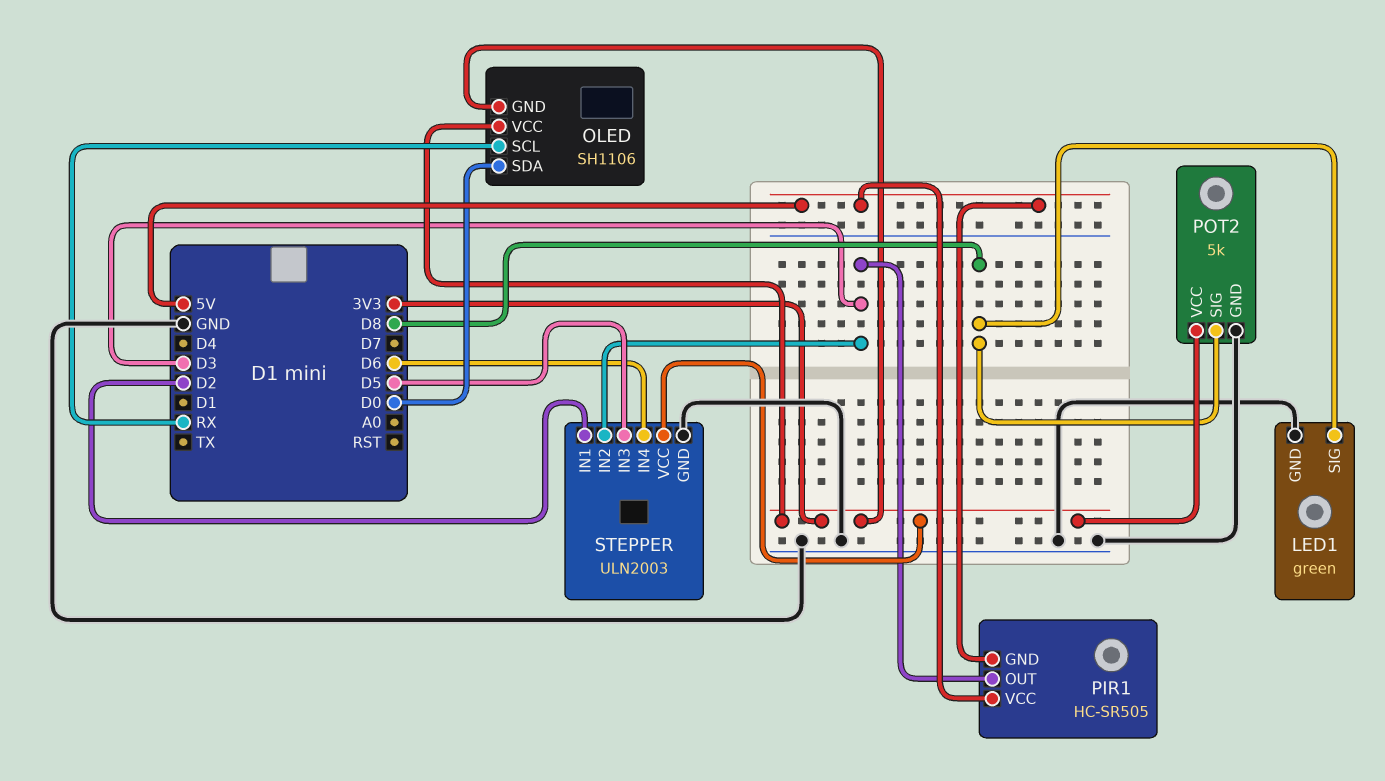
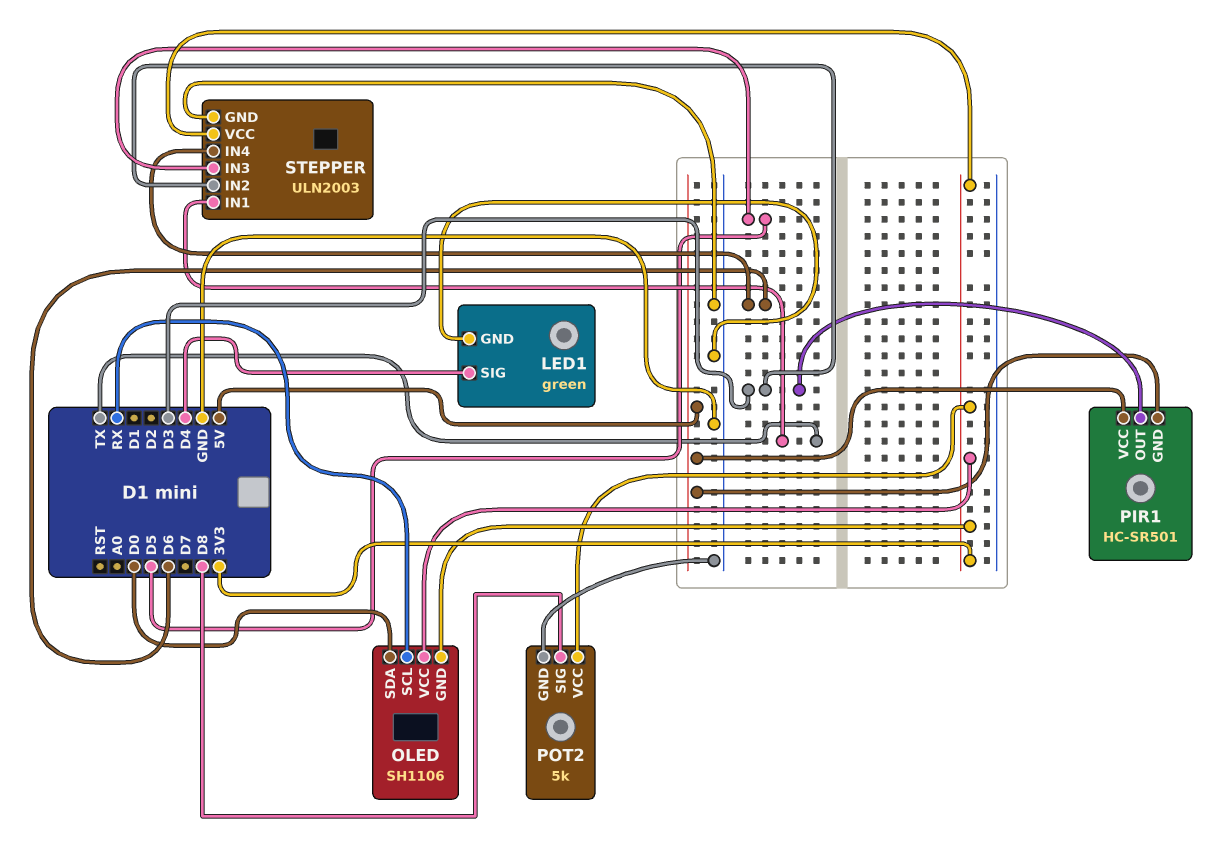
LED1 pin SIG: D8 -> D4
PIR1: HC-SR505 -> HC-SR501
STEPPER pin IN1: D2 -> TX

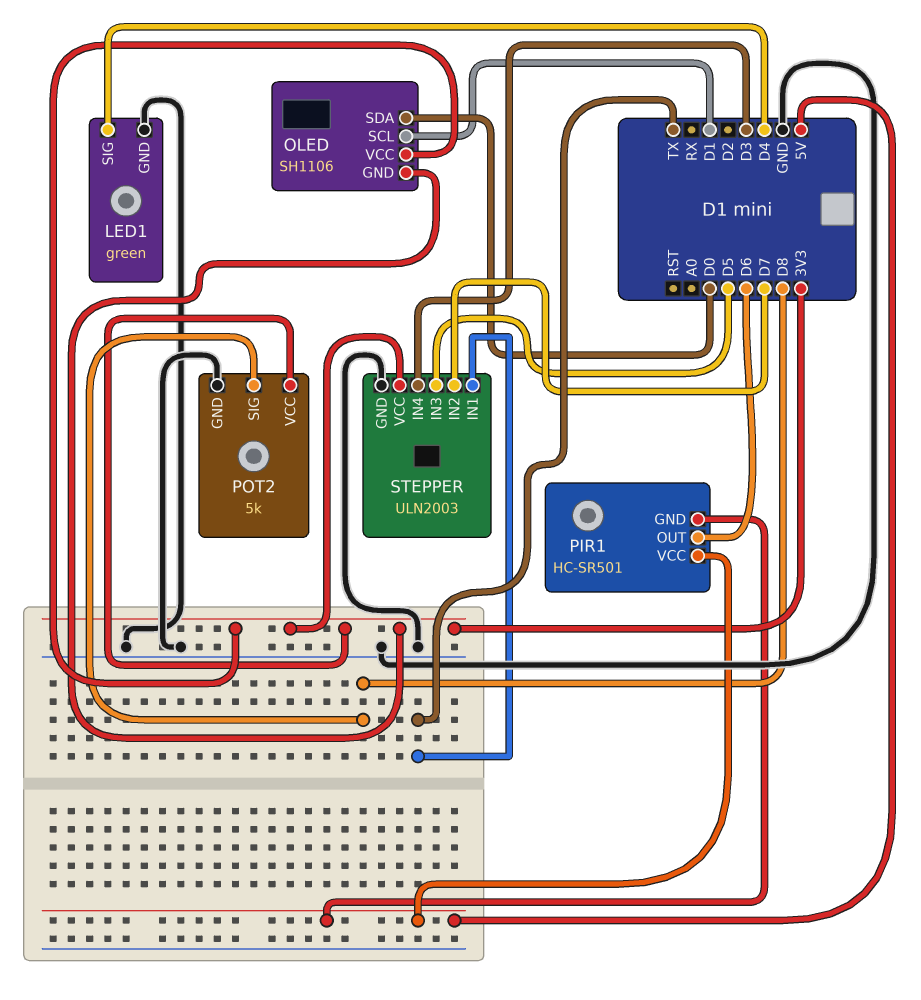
OLED pin SCL: RX -> D1
PIR1 pin OUT: D3 -> D6
STEPPER pin IN2: D3 -> D7
STEPPER pin IN4: D6 -> D3

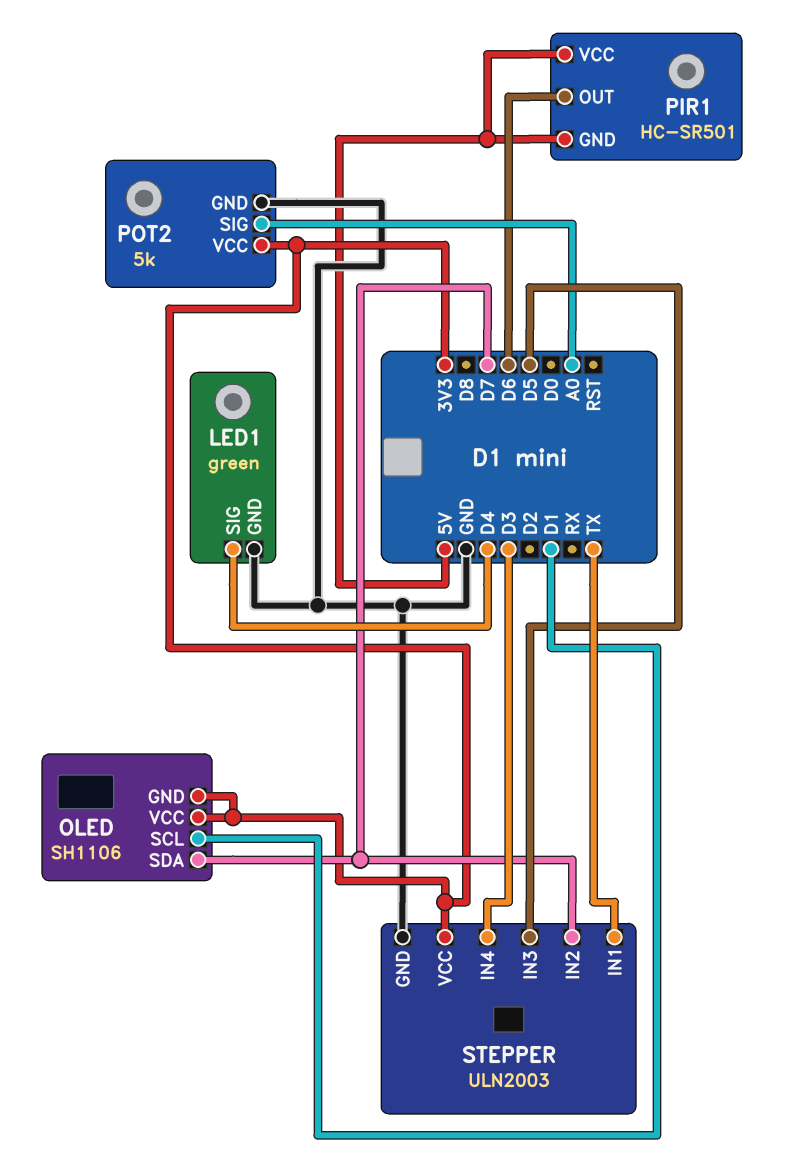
OLED pin SDA: D0 -> D7
POT2 pin SIG: D8 -> A0

